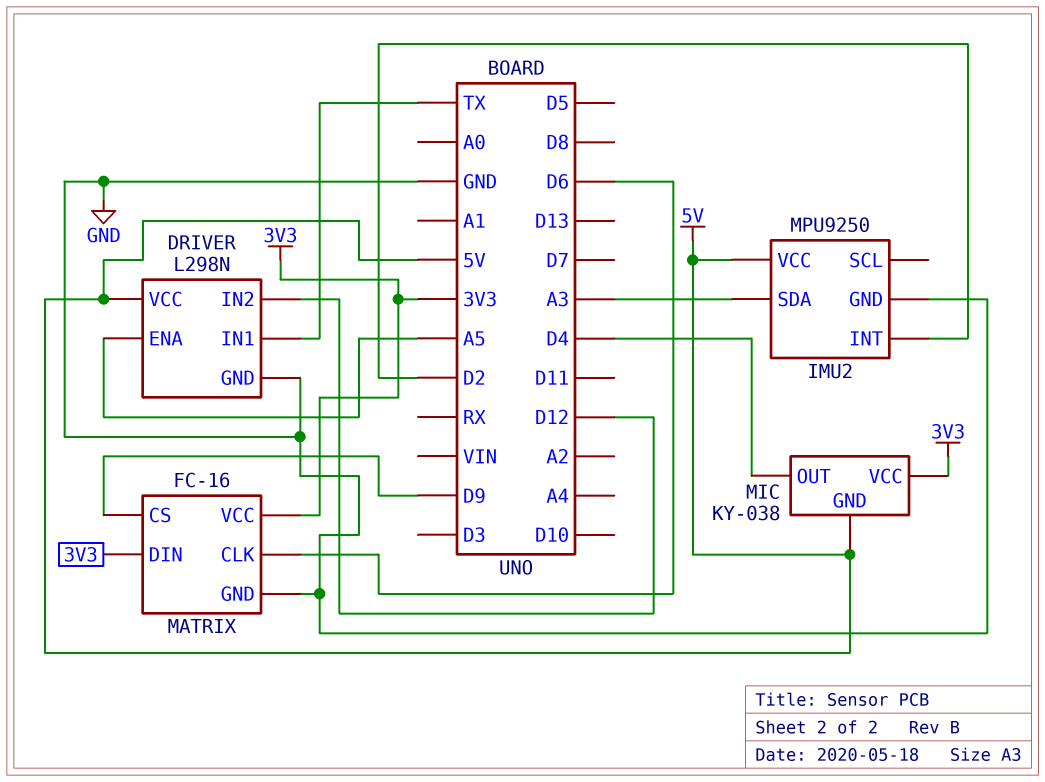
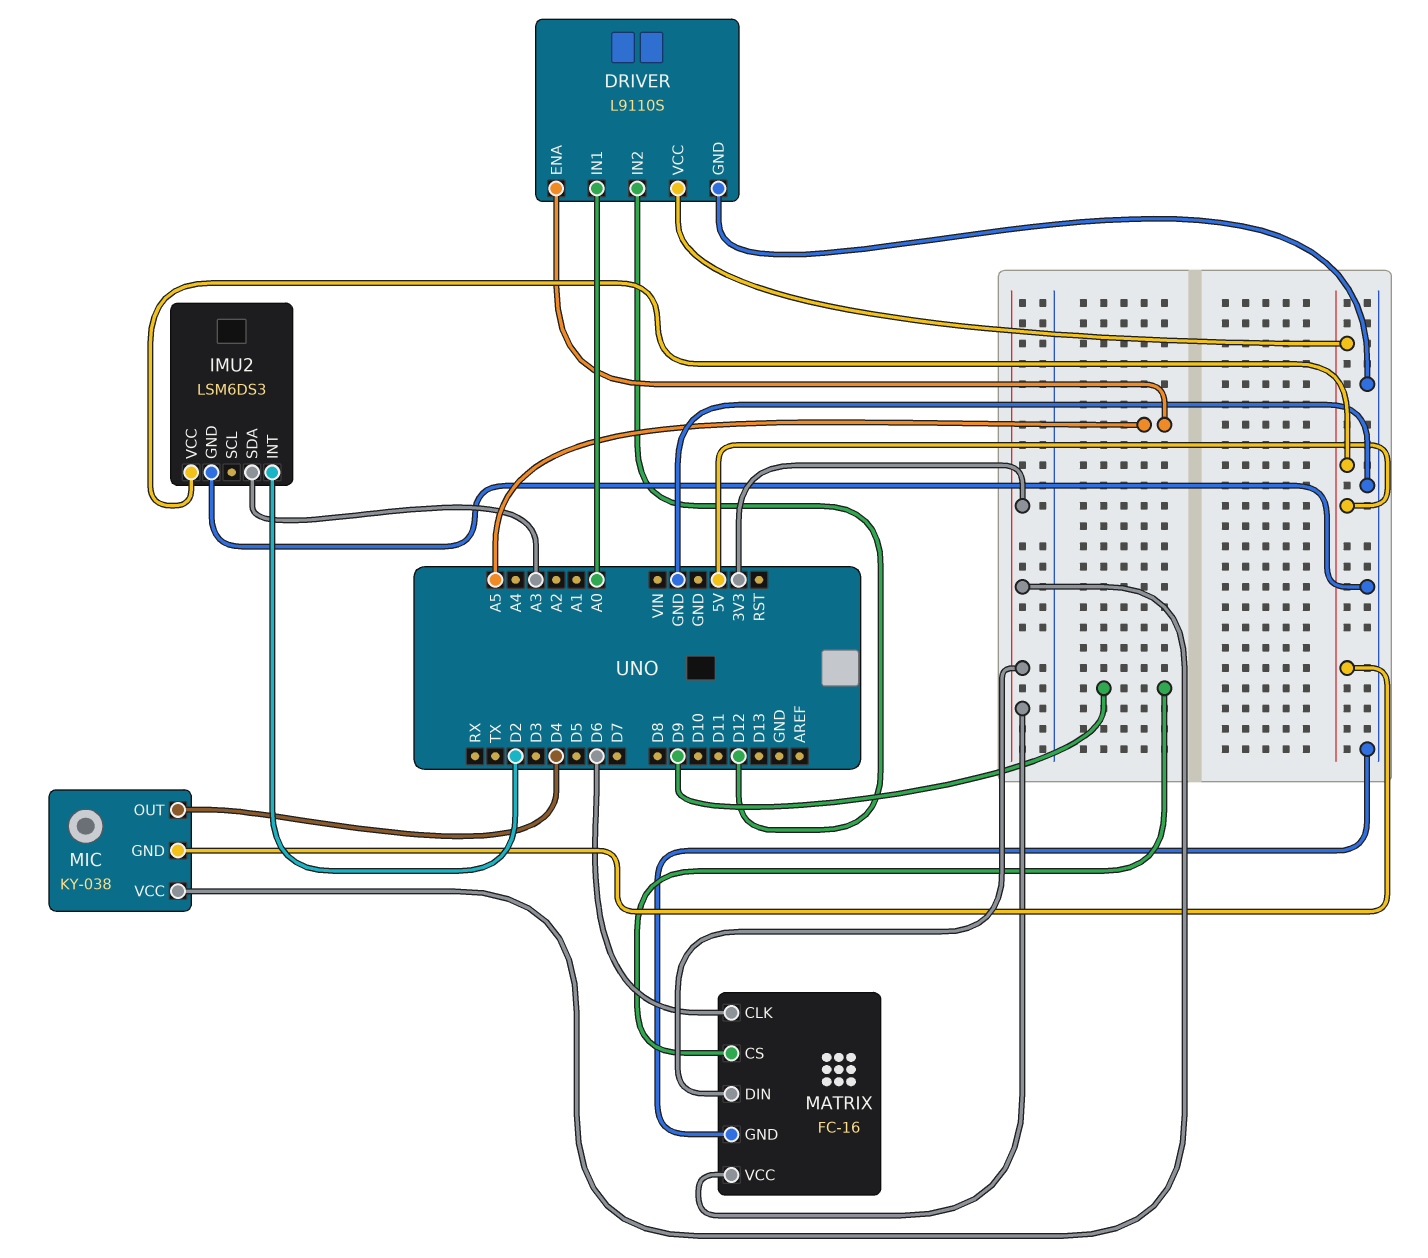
DRIVER: L298N -> L9110S
DRIVER pin IN1: TX -> A0
IMU2: MPU9250 -> LSM6DS3

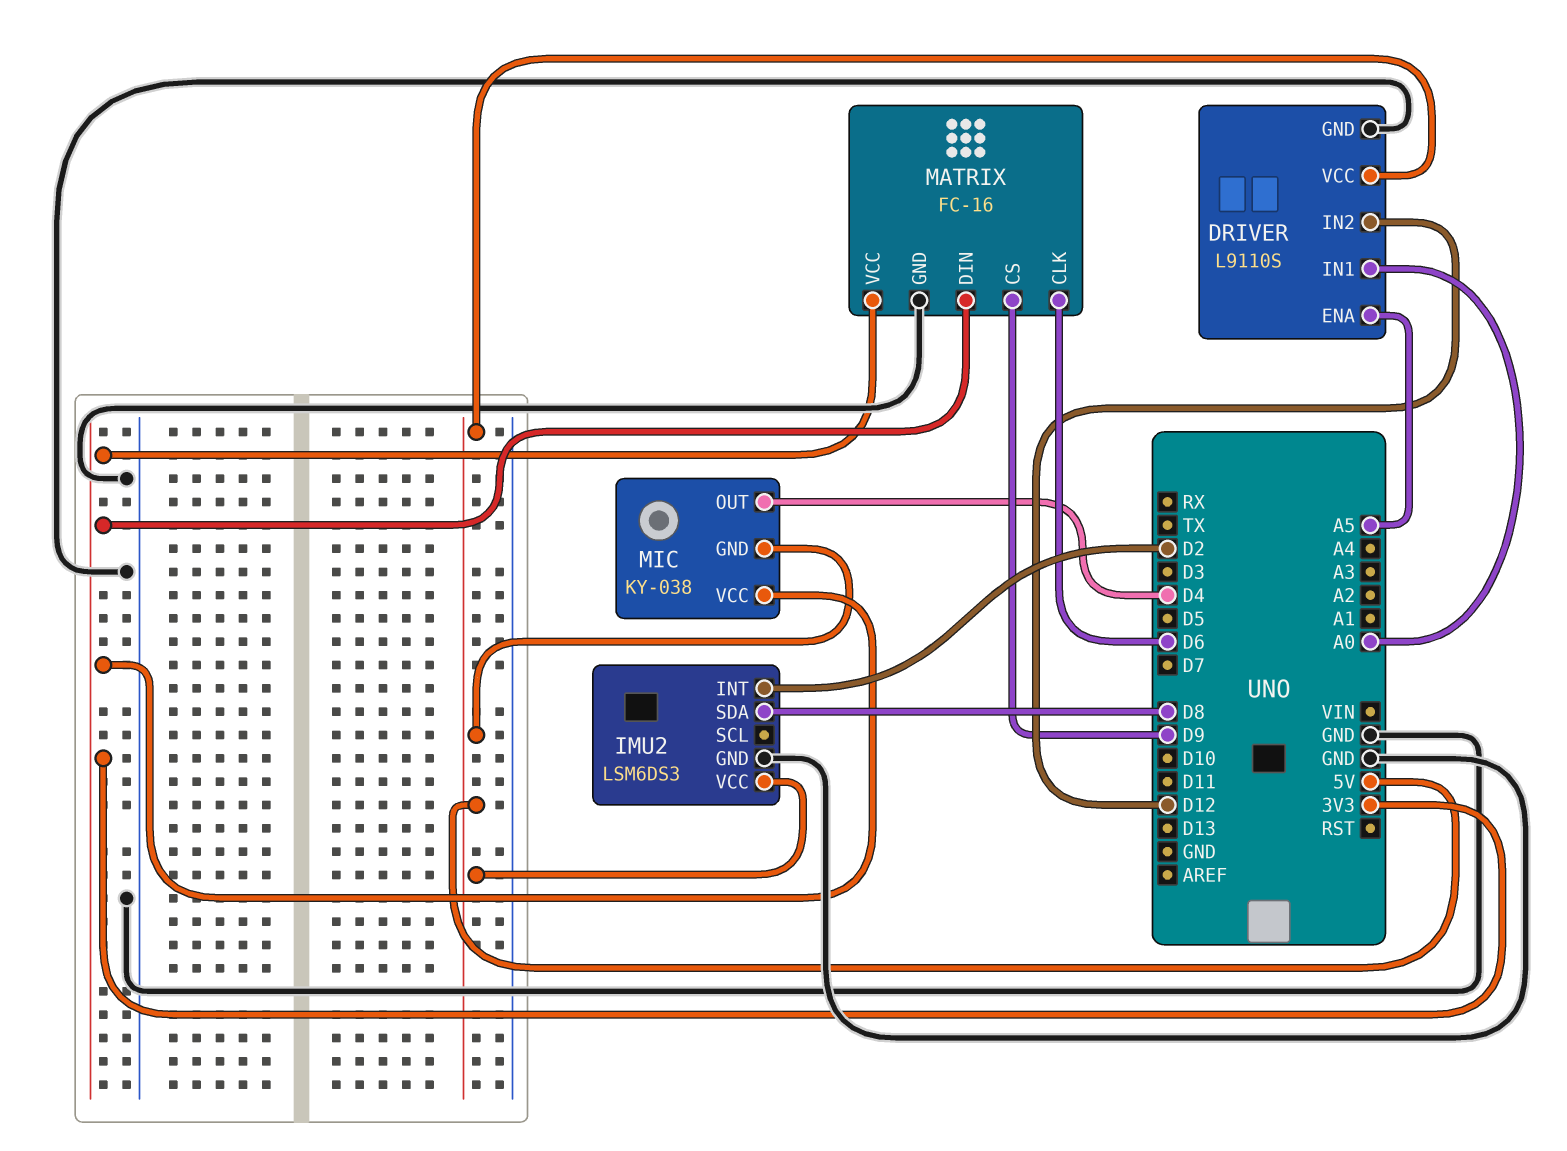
IMU2 pin SDA: A3 -> D8

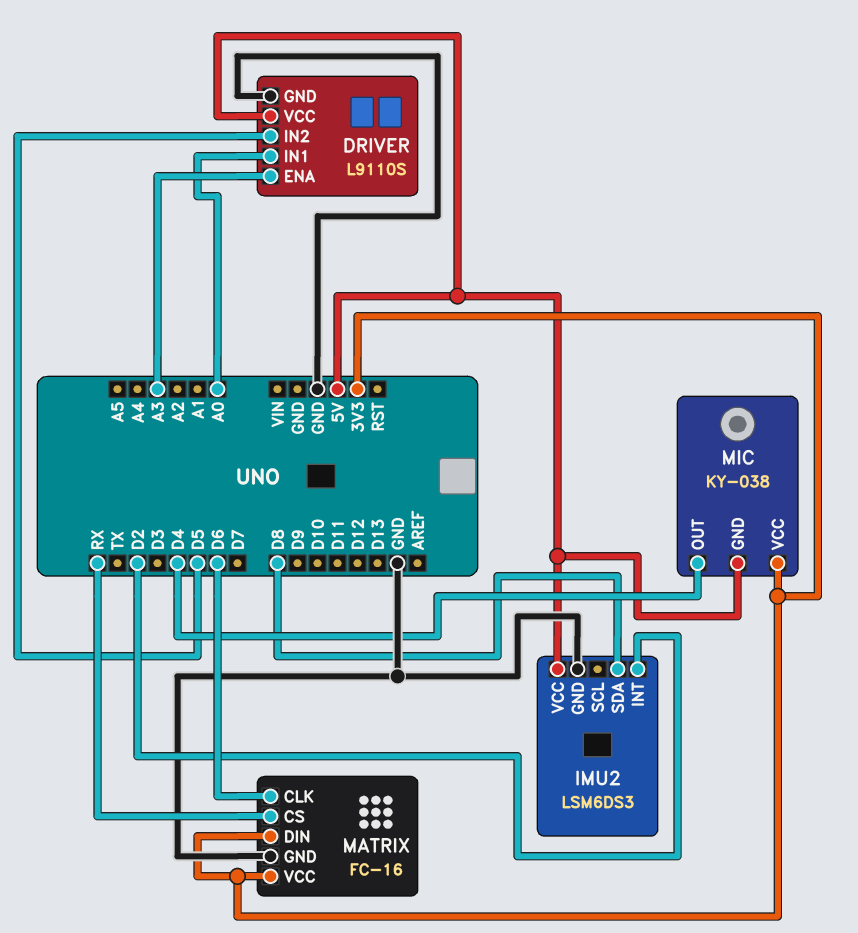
DRIVER pin ENA: A5 -> A3
DRIVER pin IN2: D12 -> D5
MATRIX pin CS: D9 -> RX

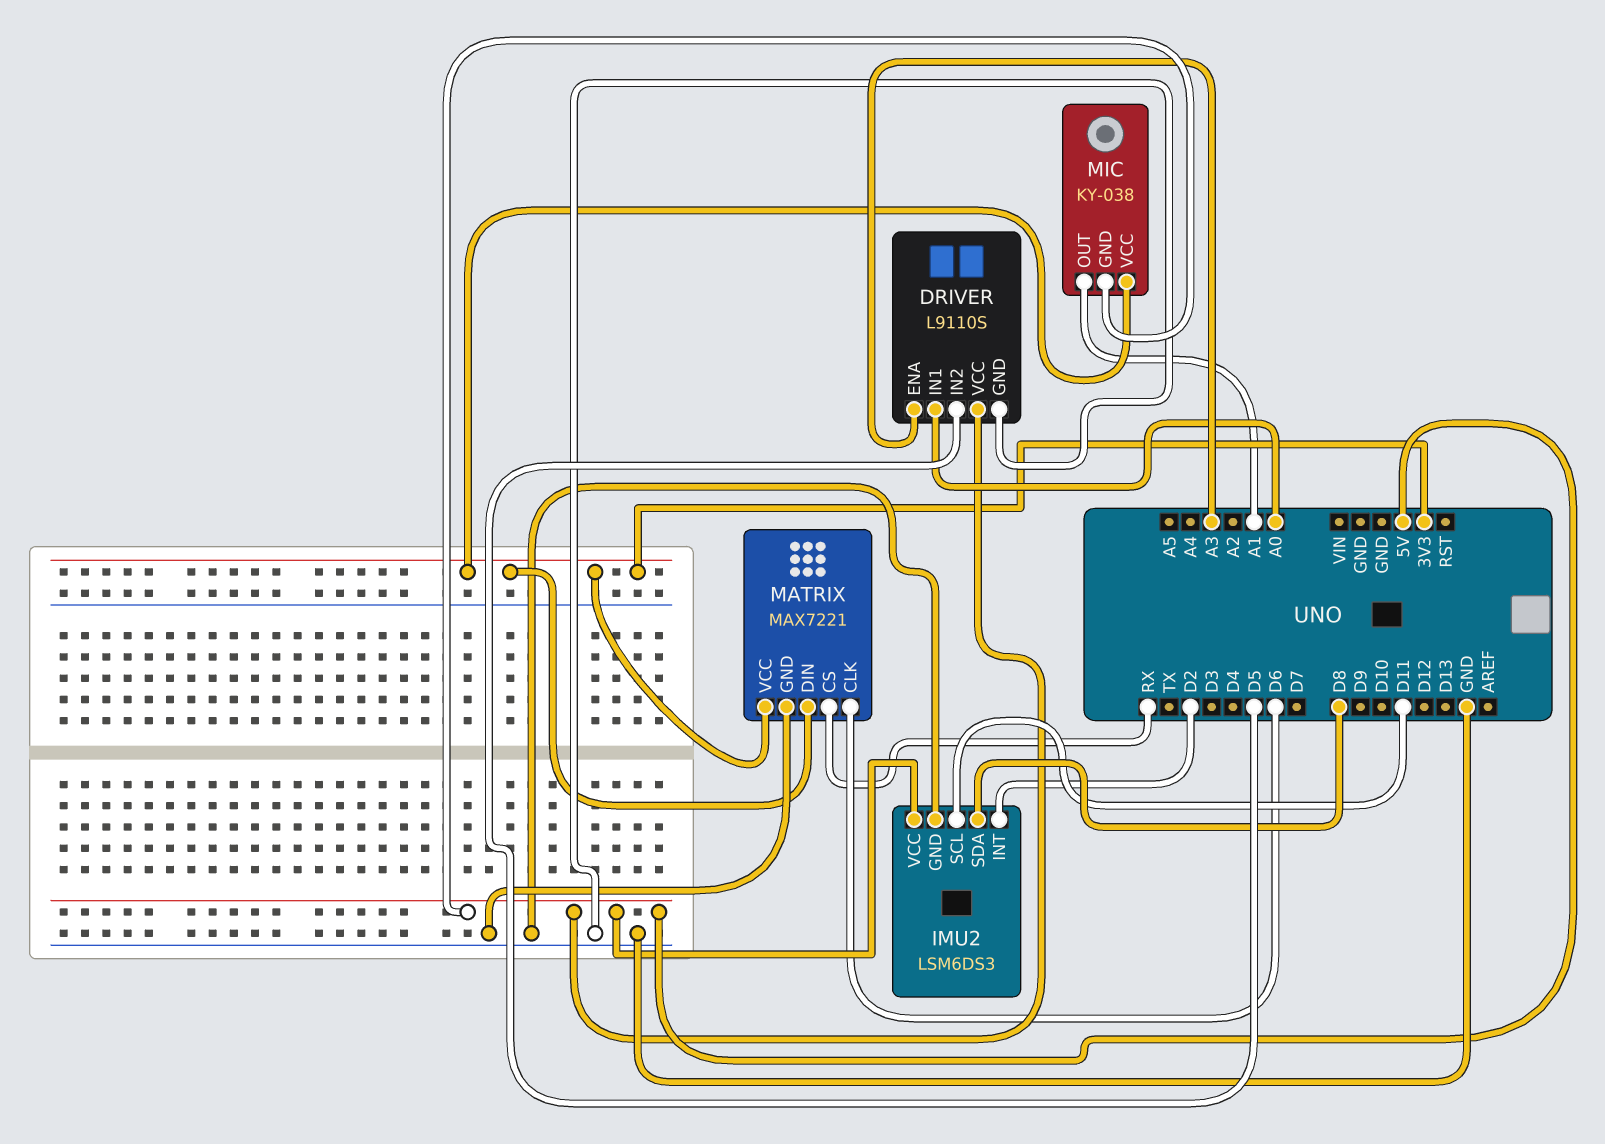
IMU2 pin SCL: none -> D11
MATRIX: FC-16 -> MAX7221
MIC pin OUT: D4 -> A1

